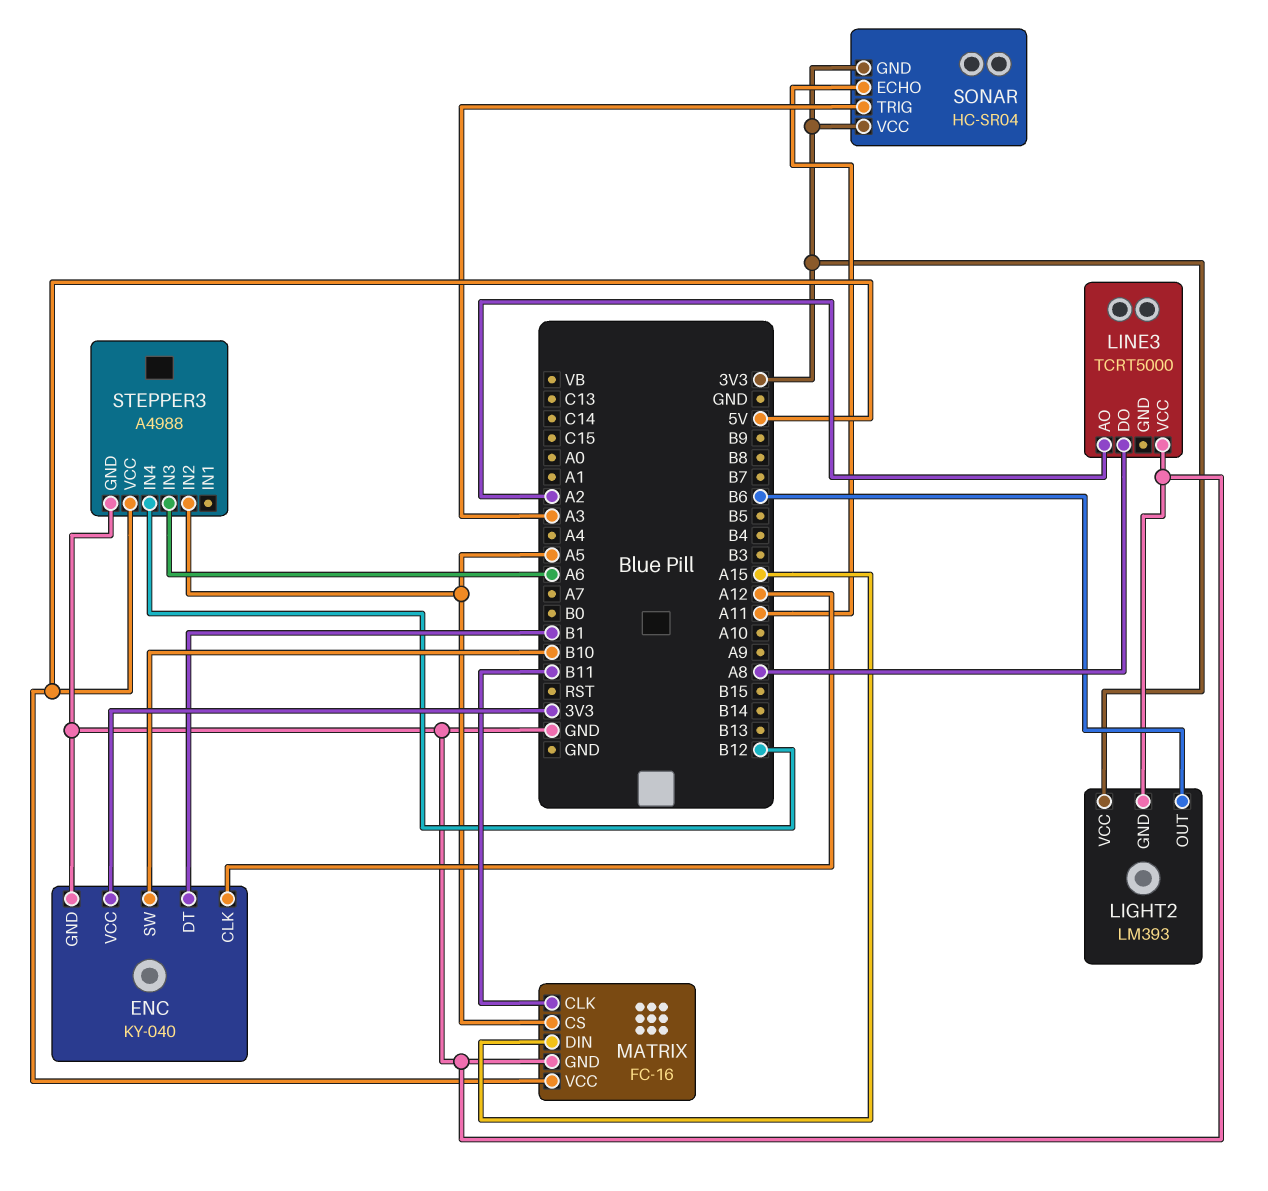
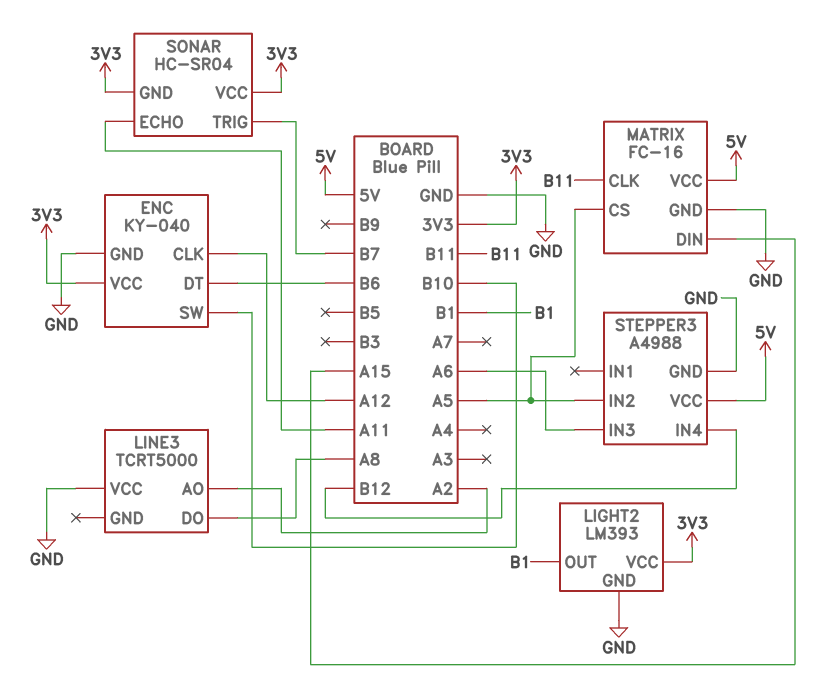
ENC pin DT: B1 -> B6
LIGHT2 pin OUT: B6 -> B1
SONAR pin TRIG: A3 -> B7

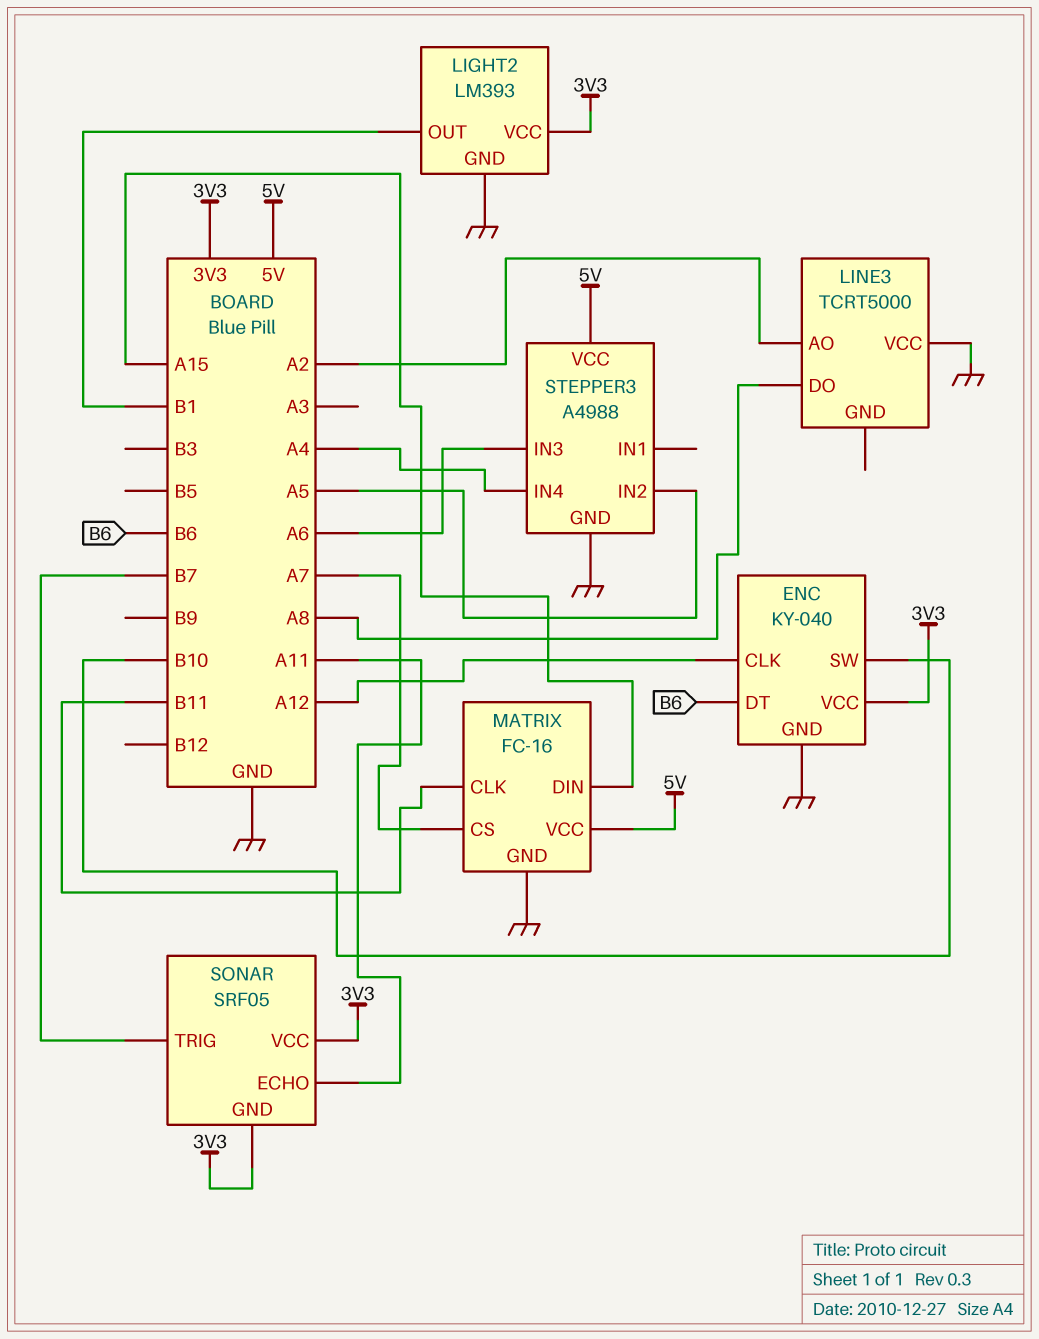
MATRIX pin CS: A5 -> A7
SONAR: HC-SR04 -> SRF05
STEPPER3 pin IN4: B12 -> A4

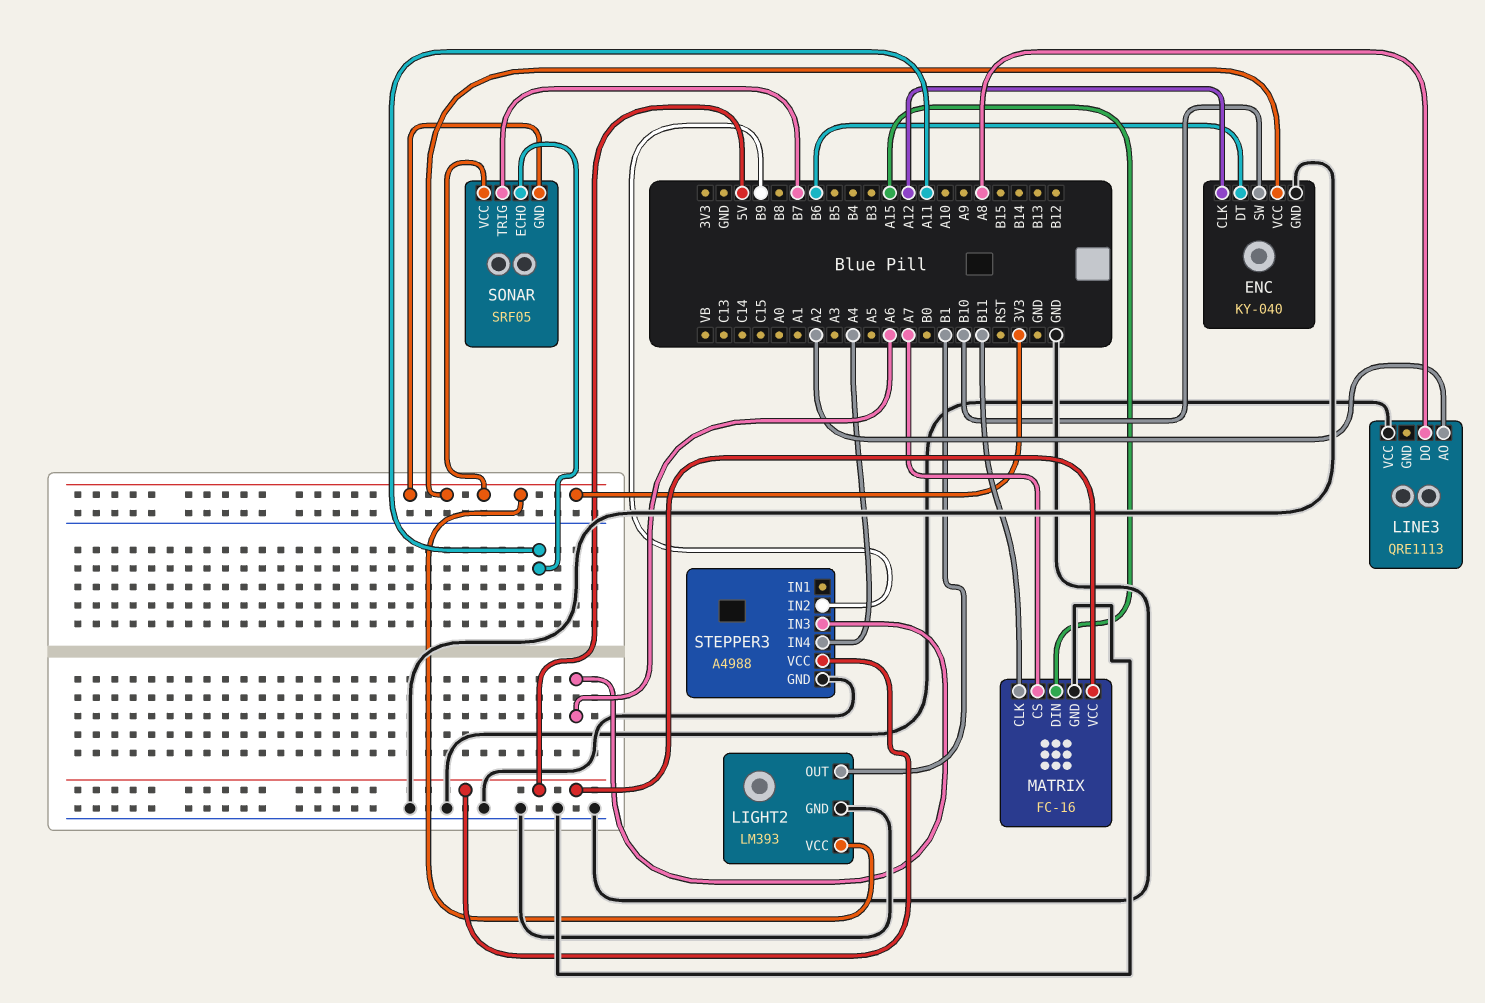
LINE3: TCRT5000 -> QRE1113
STEPPER3 pin IN2: A5 -> B9

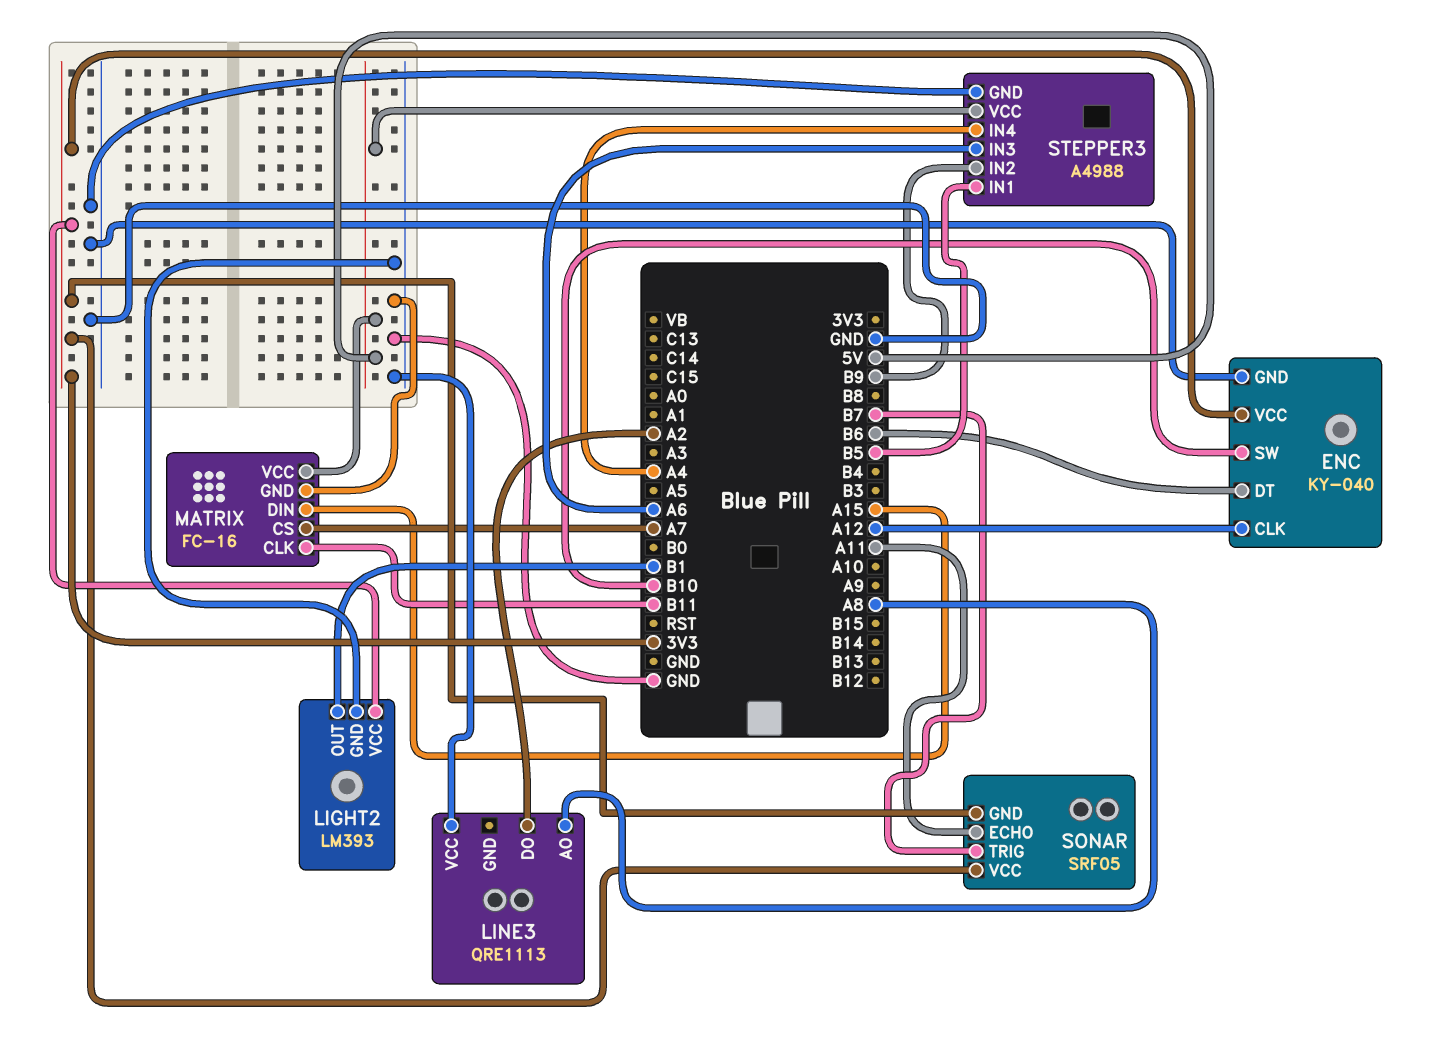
LINE3 pin AO: A2 -> A8
LINE3 pin DO: A8 -> A2
STEPPER3 pin IN1: none -> B5

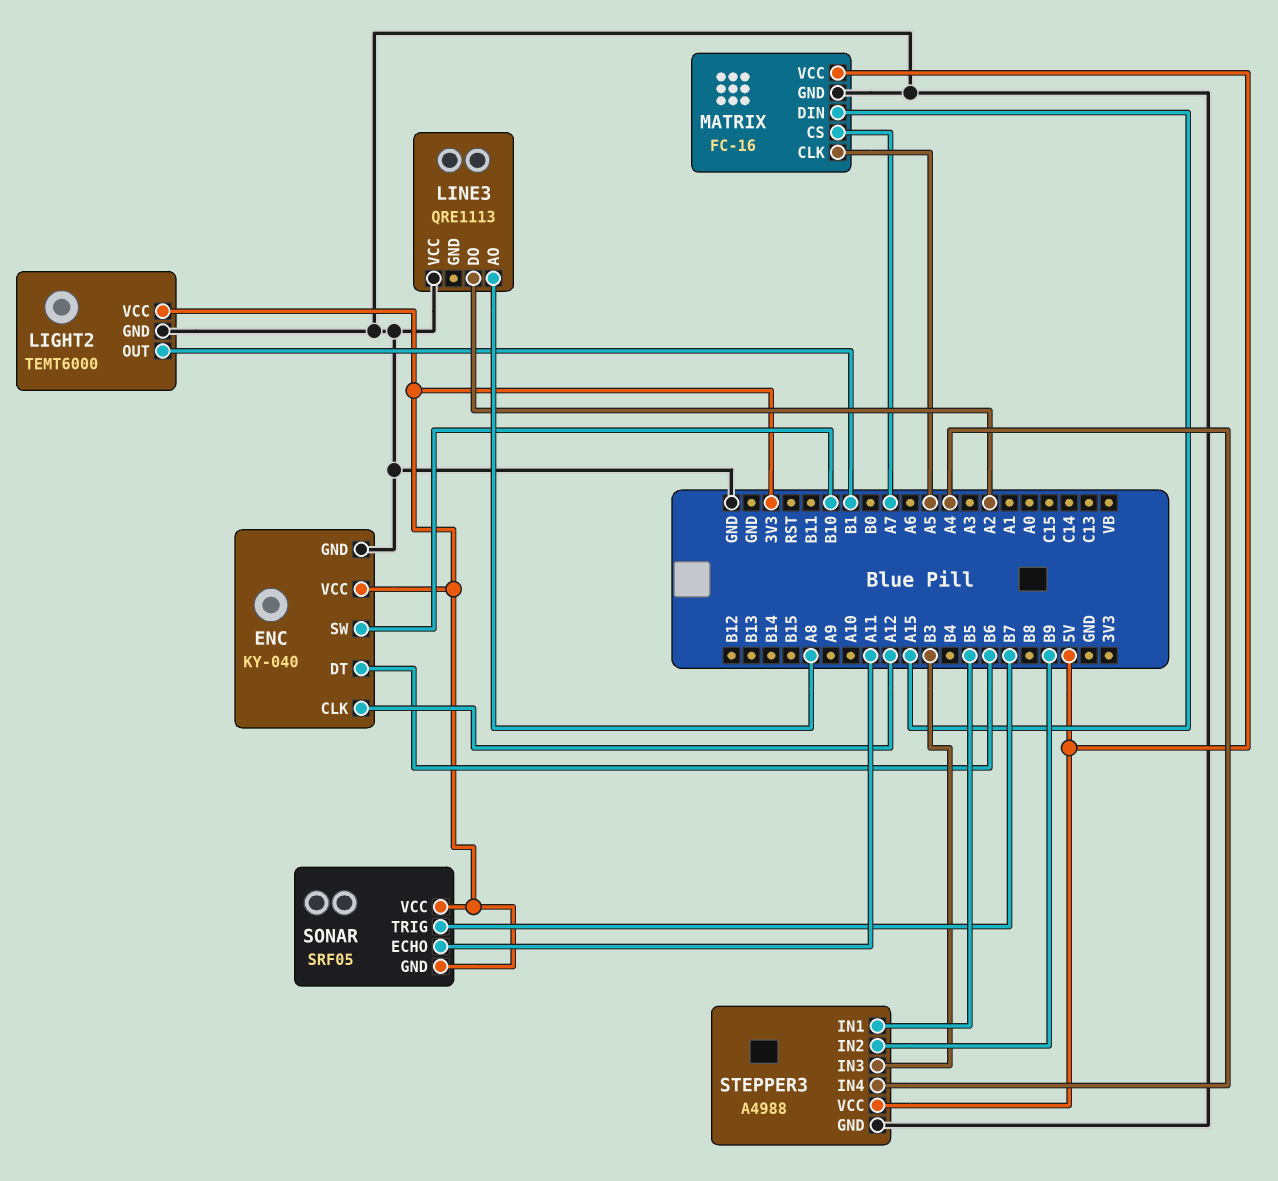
LIGHT2: LM393 -> TEMT6000
MATRIX pin CLK: B11 -> A5
STEPPER3 pin IN3: A6 -> B3

